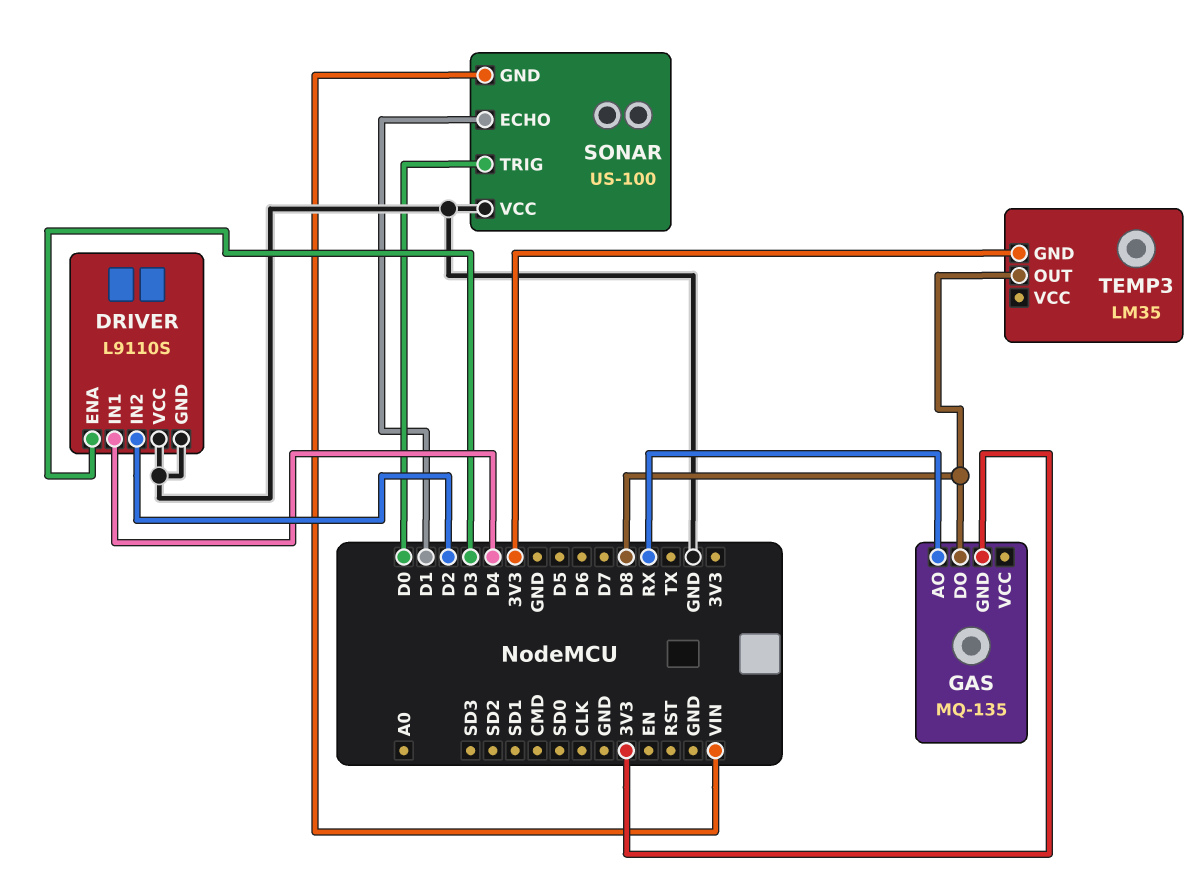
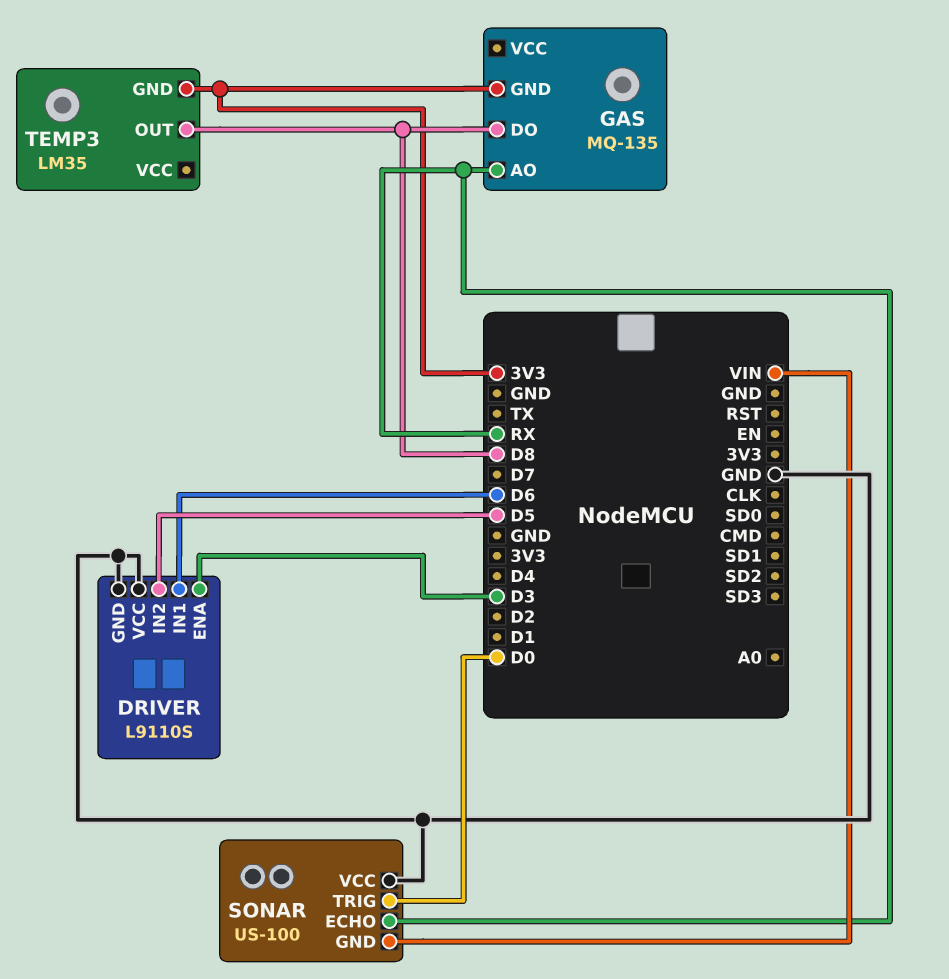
DRIVER pin IN1: D4 -> D6
DRIVER pin IN2: D2 -> D5
SONAR pin ECHO: D1 -> RX

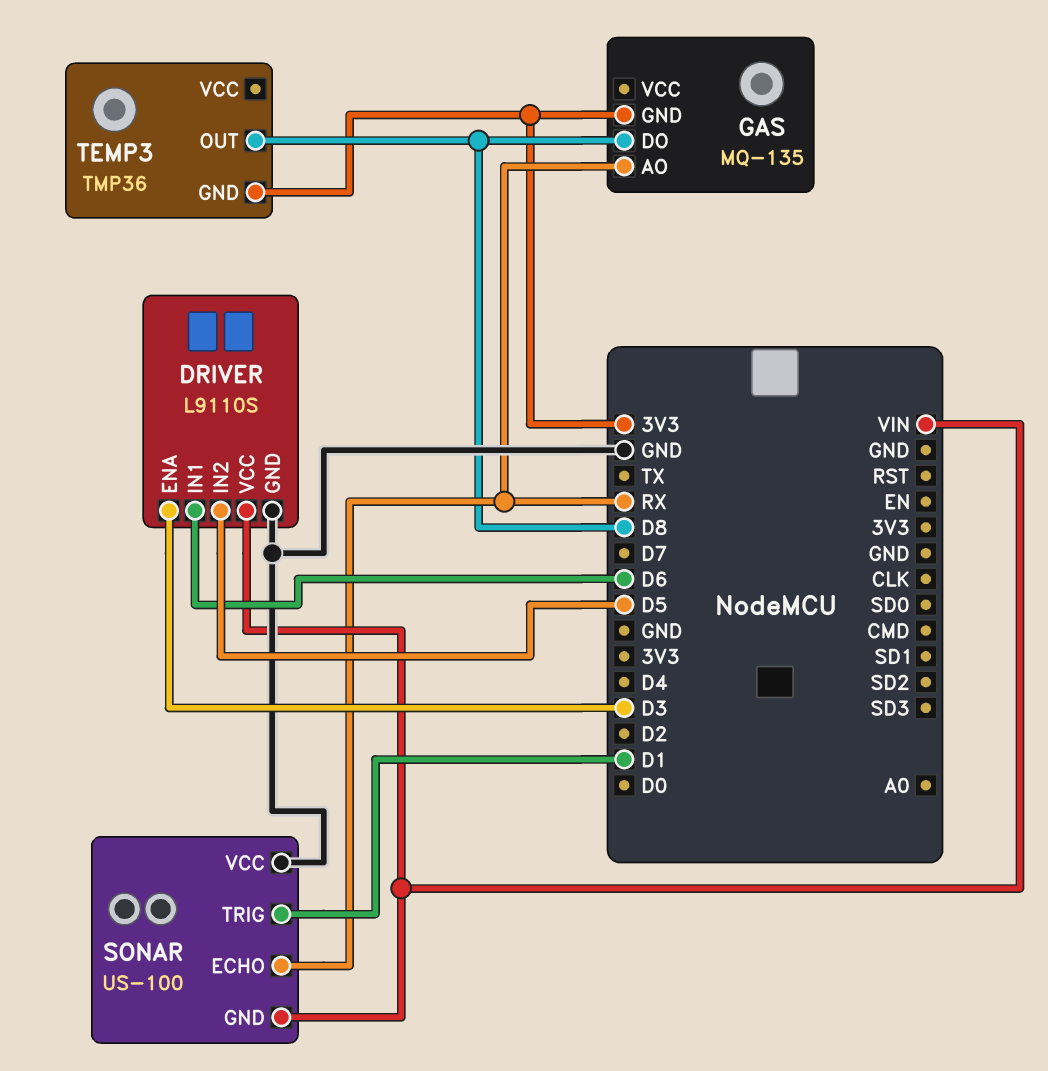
DRIVER pin VCC: GND -> VIN
SONAR pin TRIG: D0 -> D1
TEMP3: LM35 -> TMP36

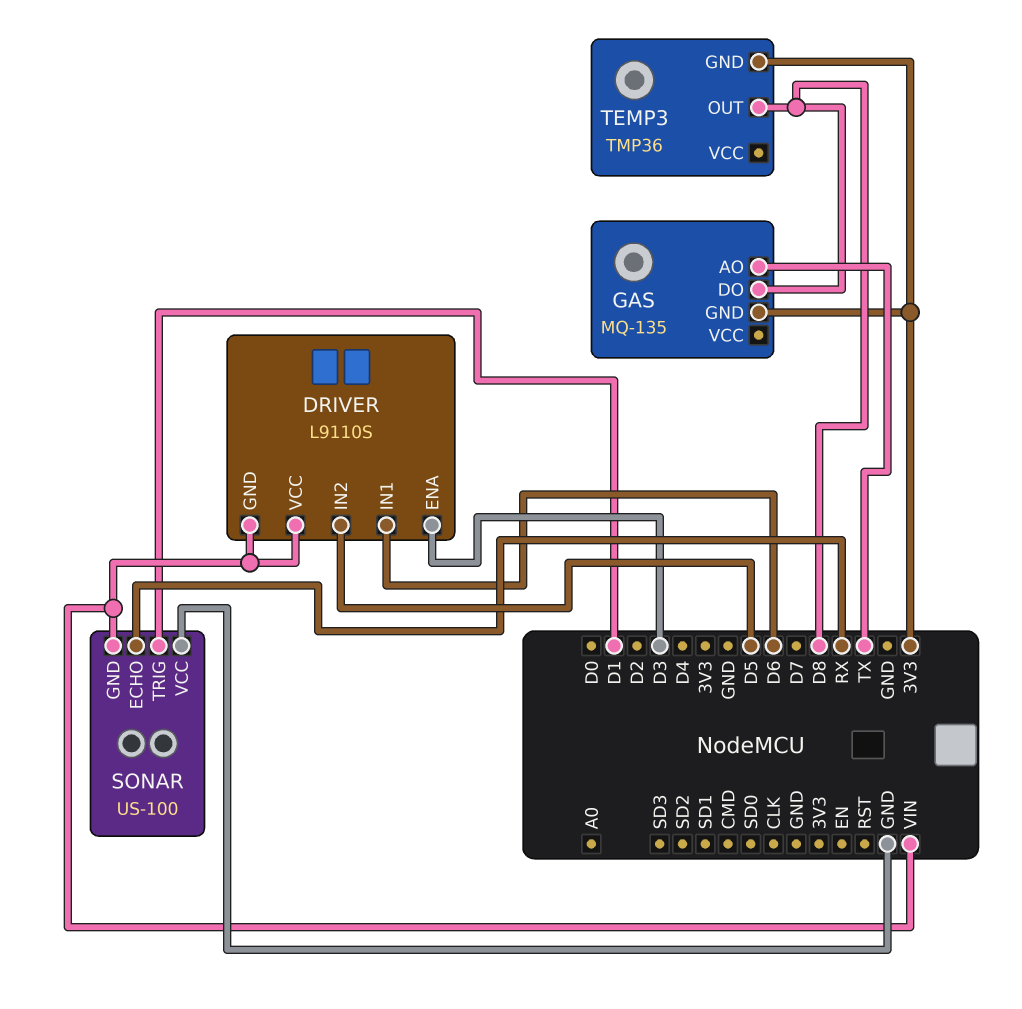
DRIVER pin GND: GND -> VIN
GAS pin AO: RX -> TX

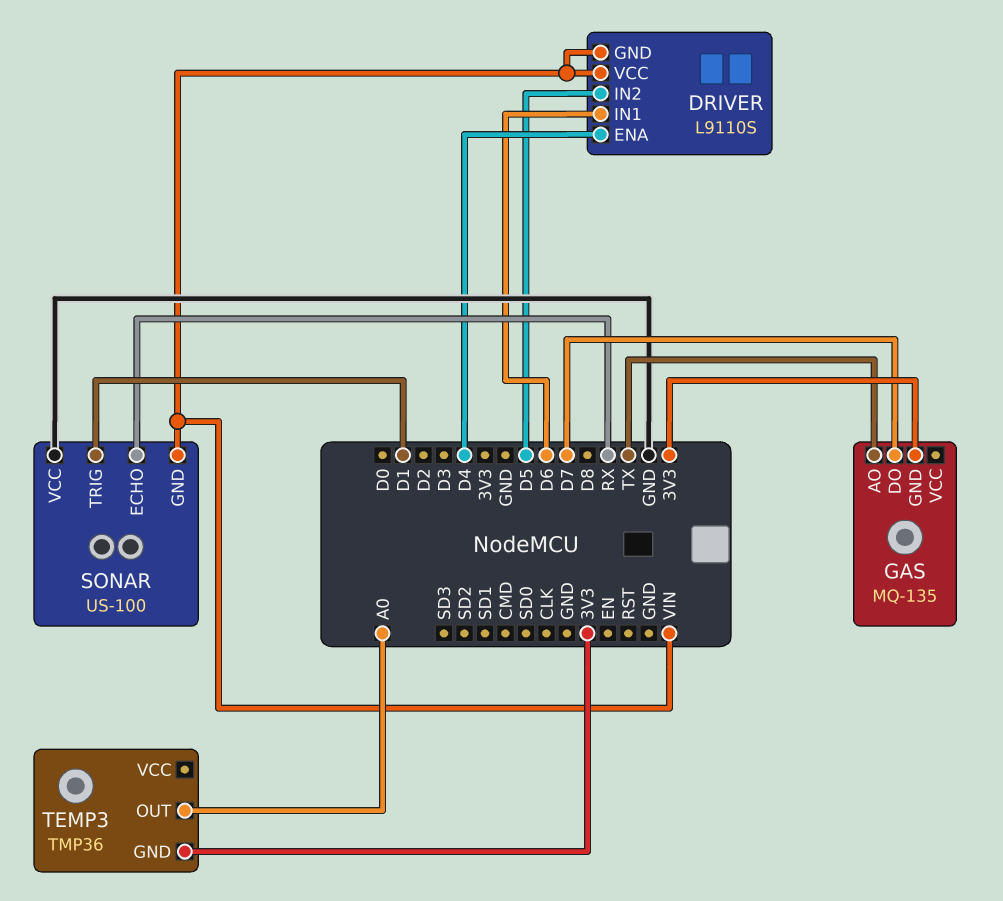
DRIVER pin ENA: D3 -> D4
GAS pin DO: D8 -> D7
TEMP3 pin OUT: D8 -> A0

